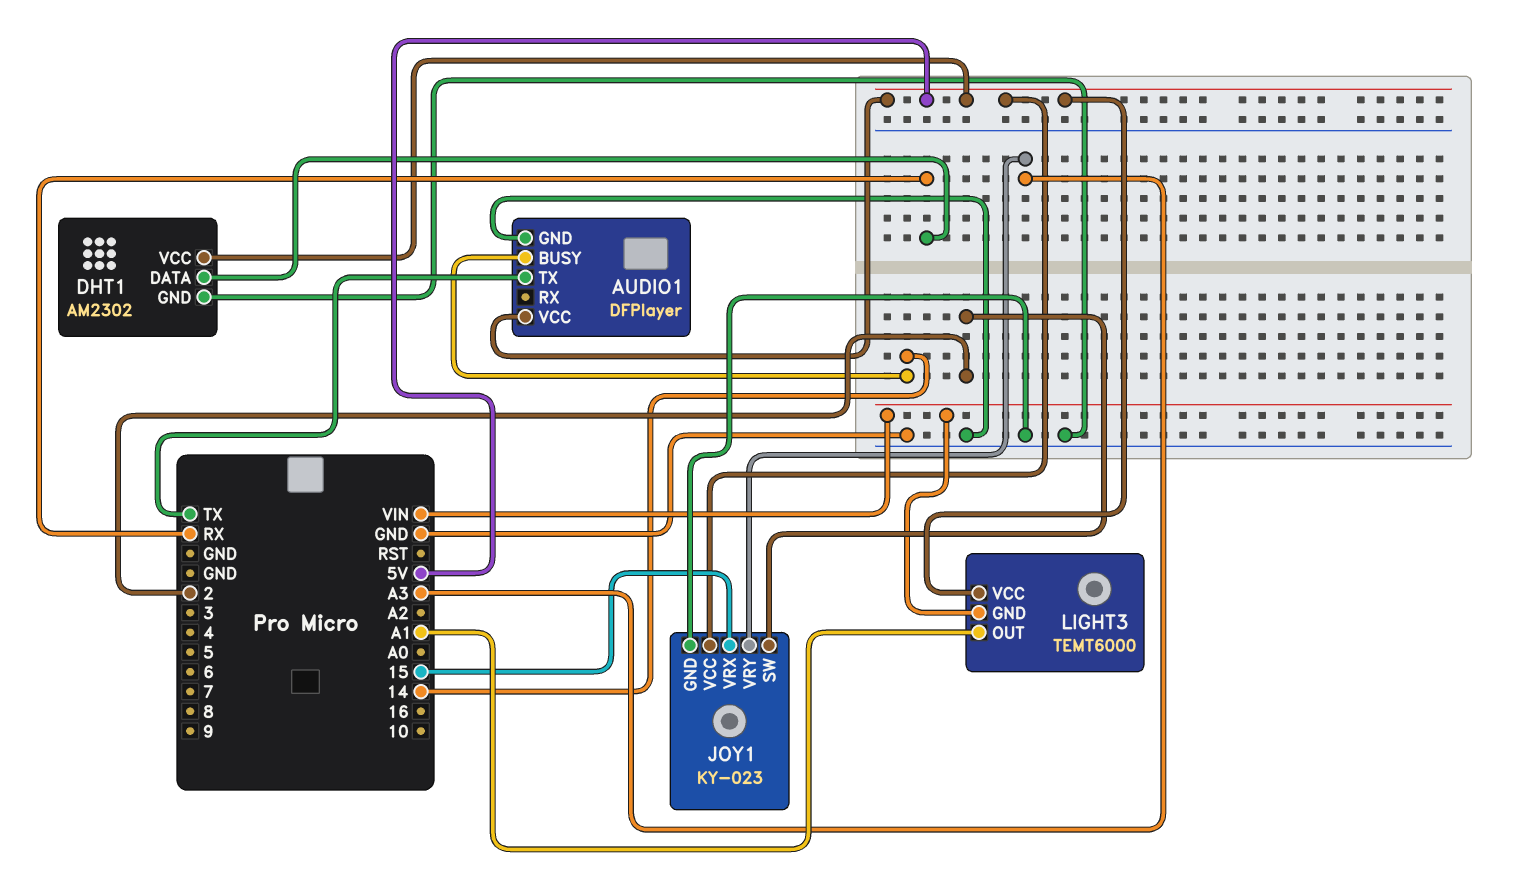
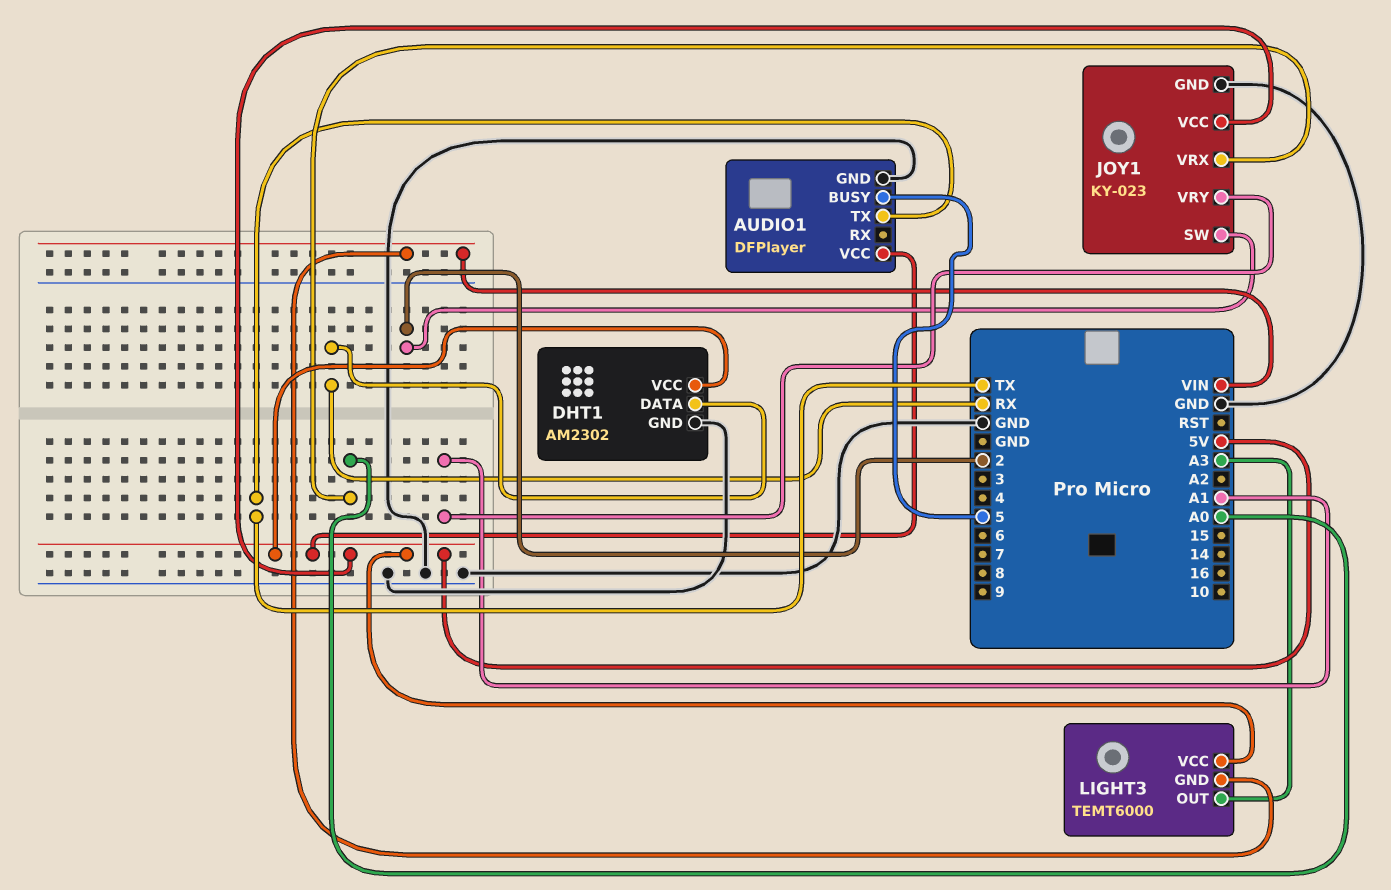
AUDIO1 pin BUSY: 14 -> 5
JOY1 pin VRX: 15 -> A0
JOY1 pin VRY: A3 -> A1
LIGHT3 pin OUT: A1 -> A3

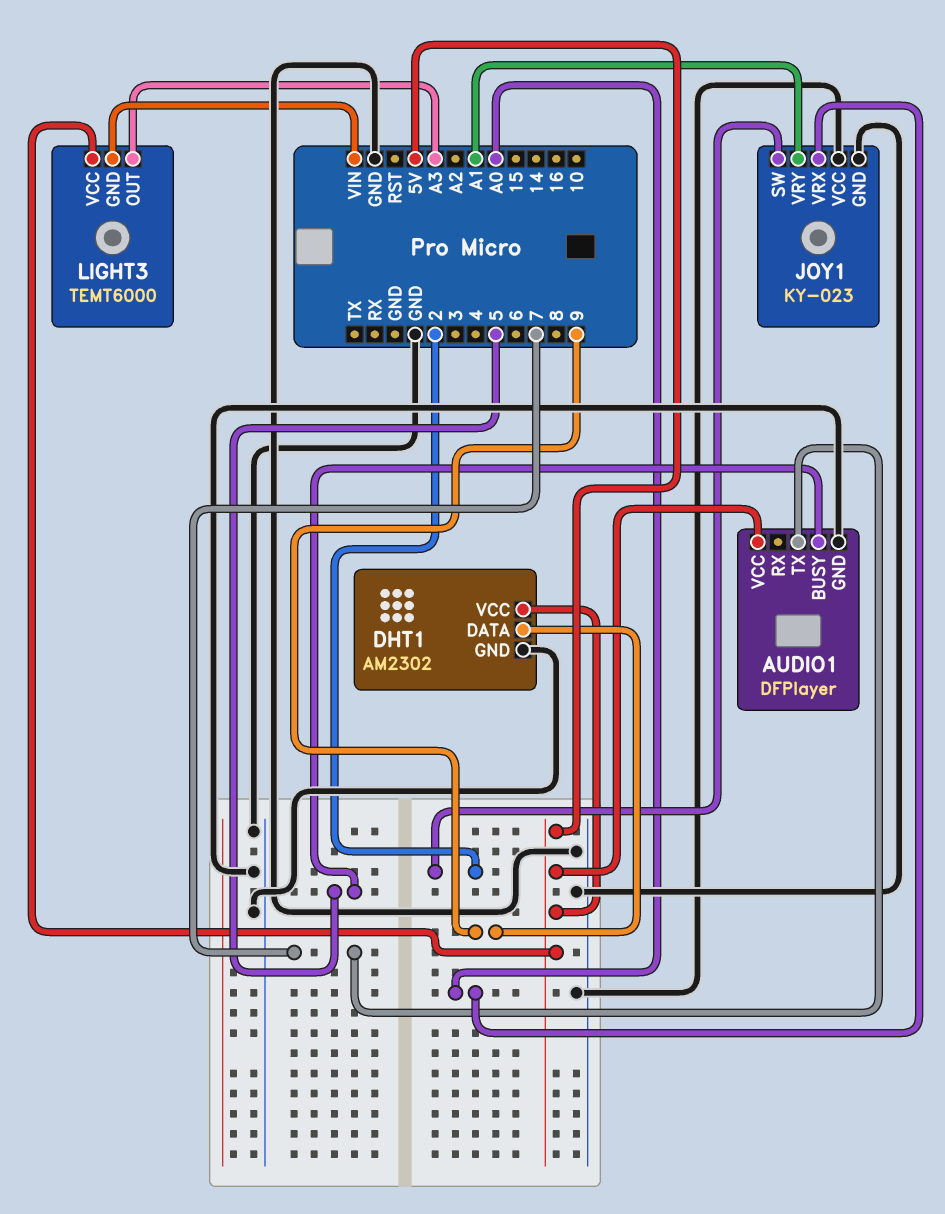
AUDIO1 pin TX: TX -> 7
DHT1 pin DATA: RX -> 9
JOY1 pin VCC: 5V -> GND

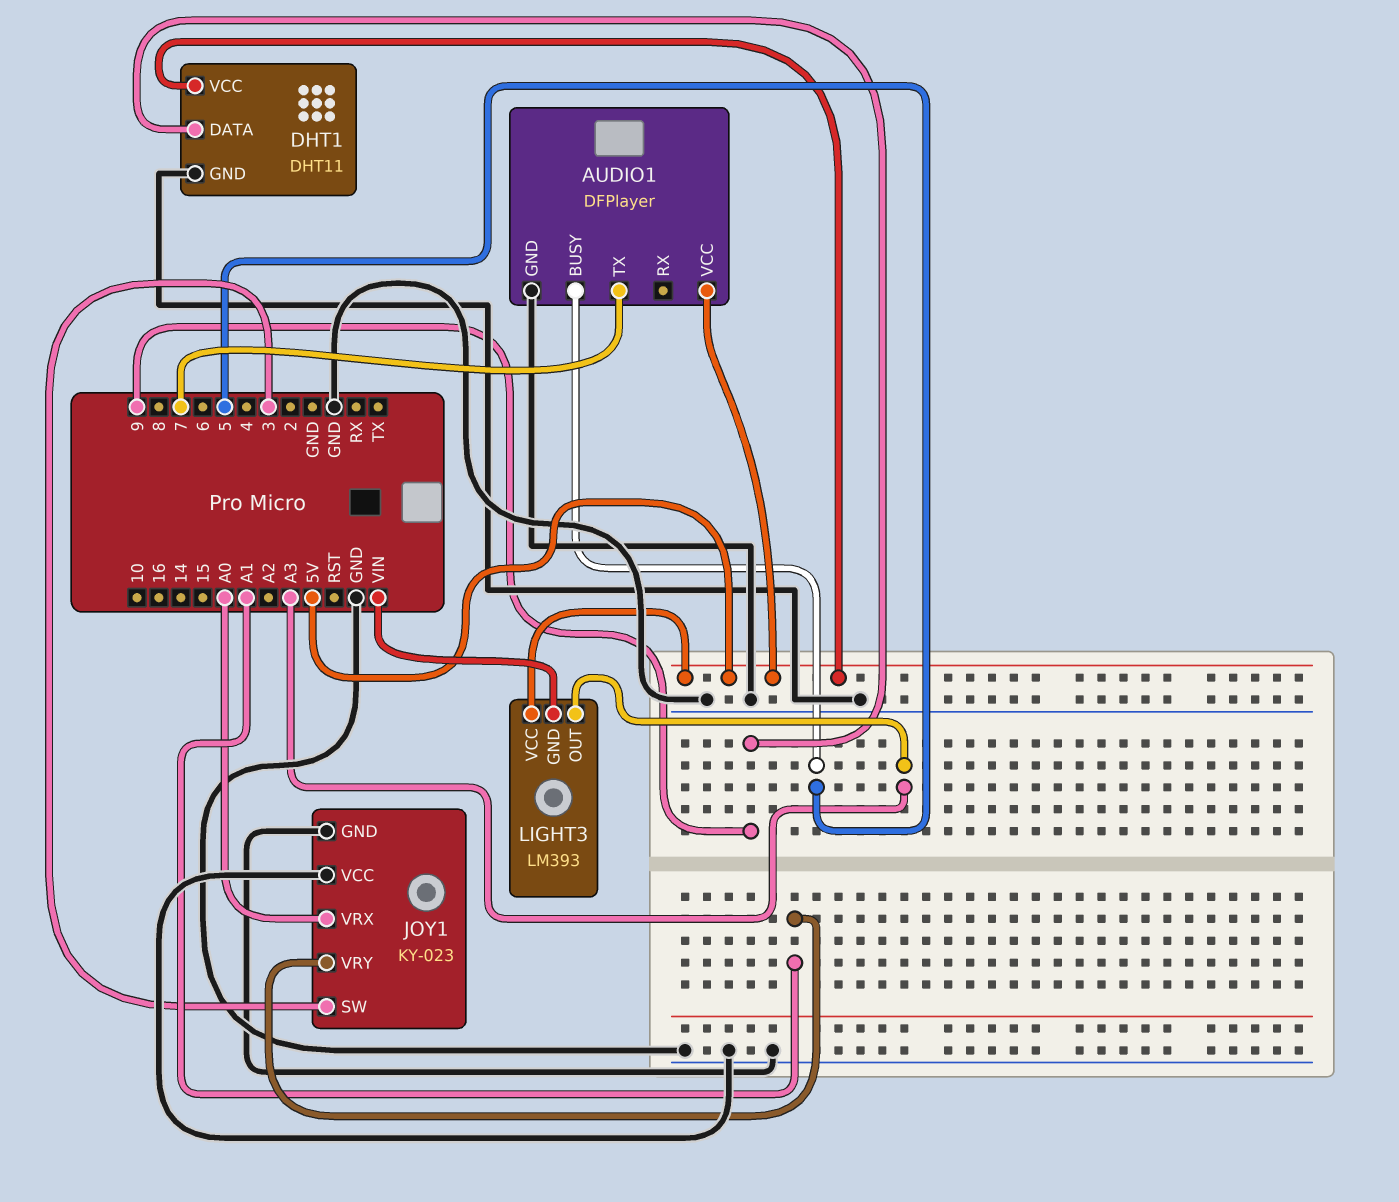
DHT1: AM2302 -> DHT11
JOY1 pin SW: 2 -> 3
LIGHT3: TEMT6000 -> LM393

